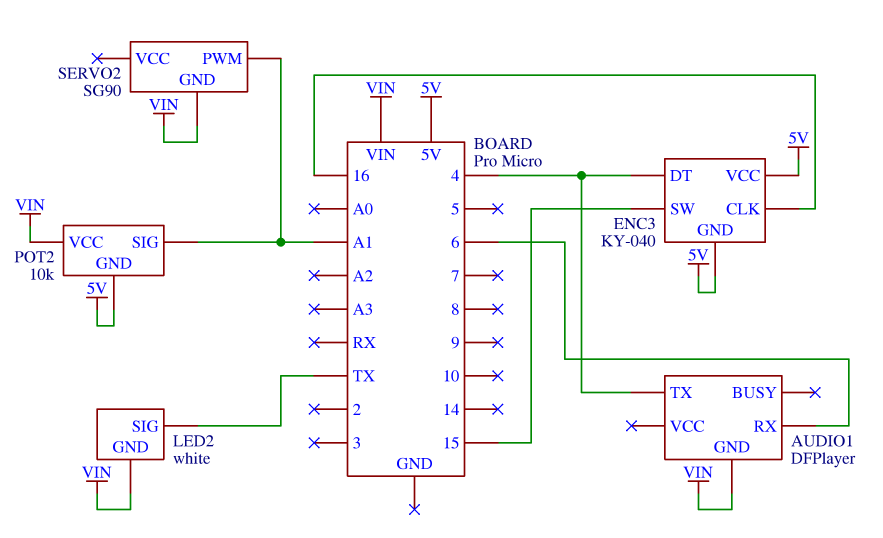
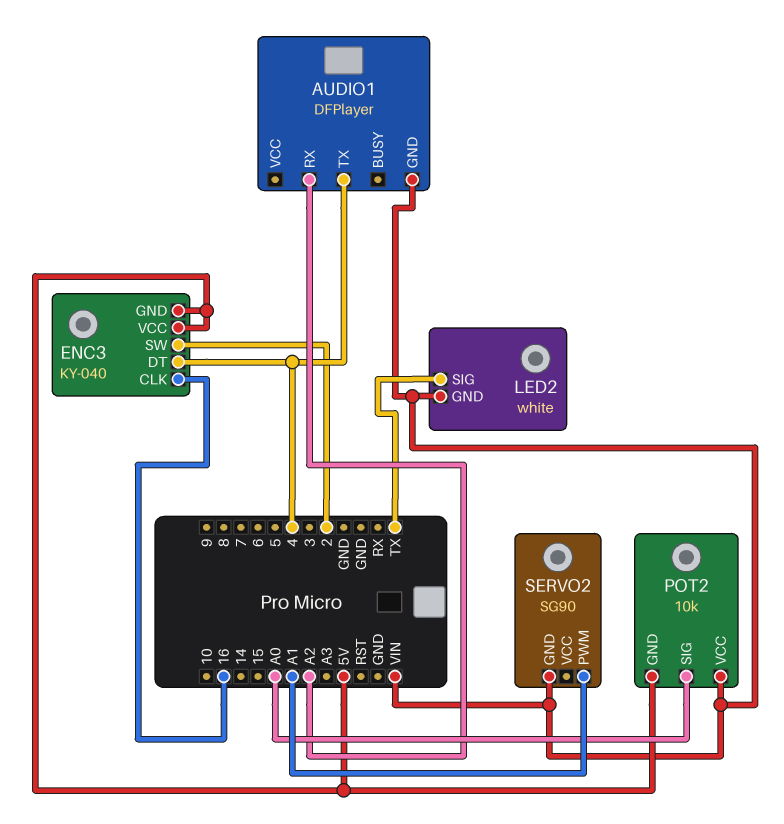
AUDIO1 pin RX: 6 -> A2
ENC3 pin SW: 15 -> 2
POT2 pin SIG: A1 -> A0

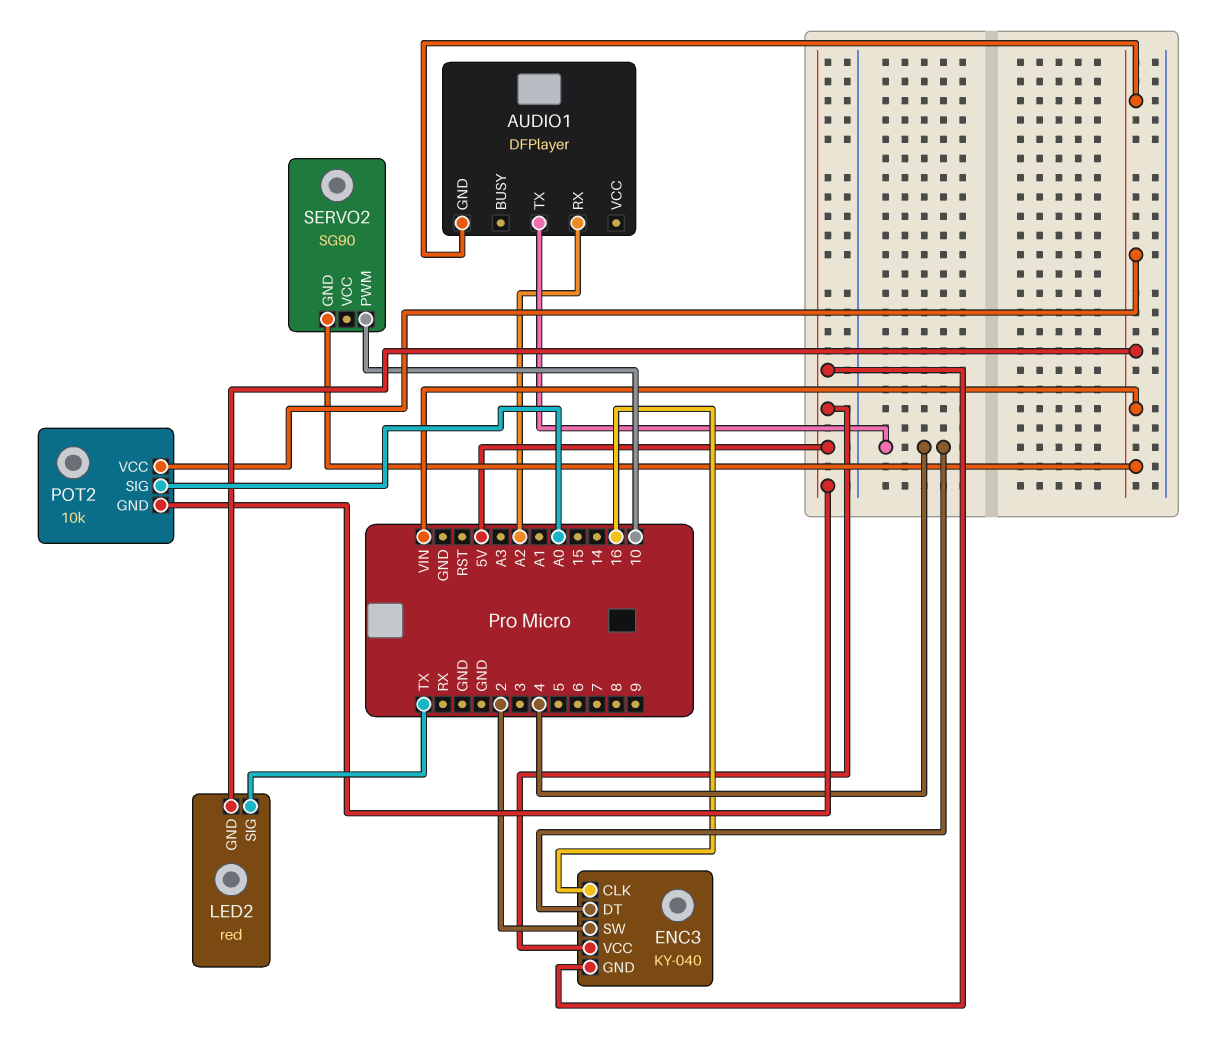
LED2: white -> red
SERVO2 pin PWM: A1 -> 10

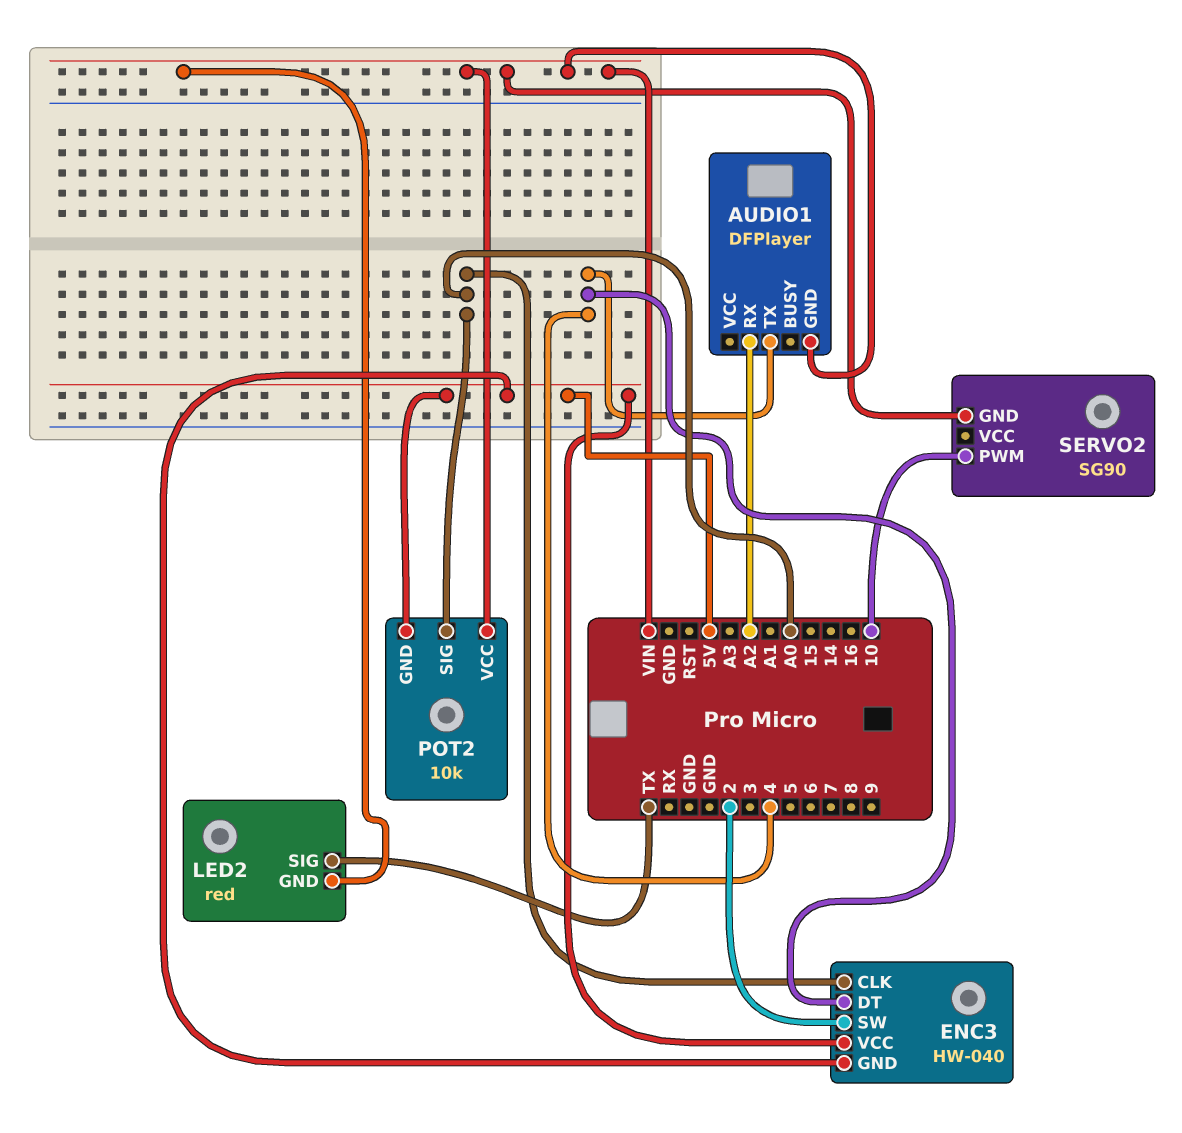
ENC3: KY-040 -> HW-040
ENC3 pin CLK: 16 -> A0

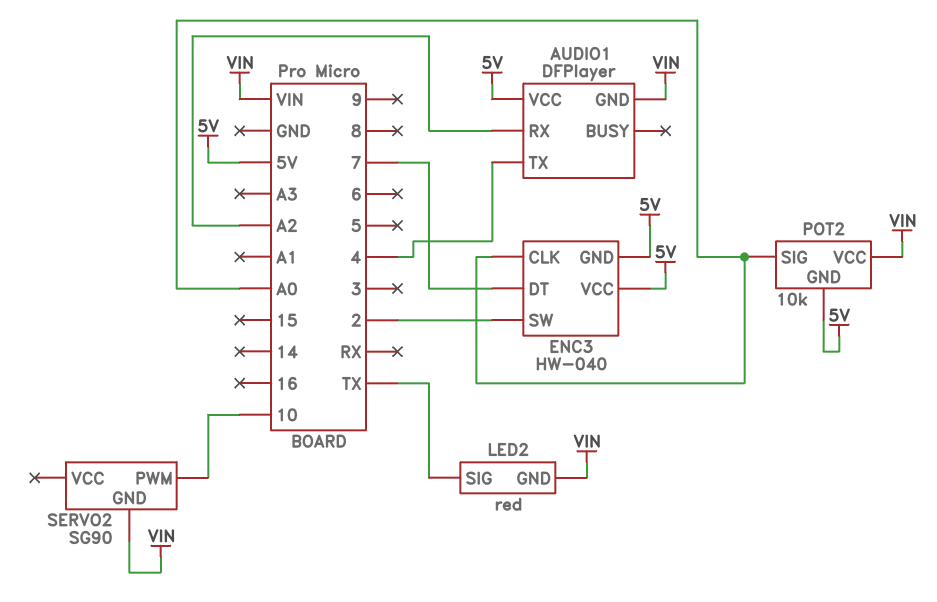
AUDIO1 pin VCC: none -> 5V
ENC3 pin DT: 4 -> 7

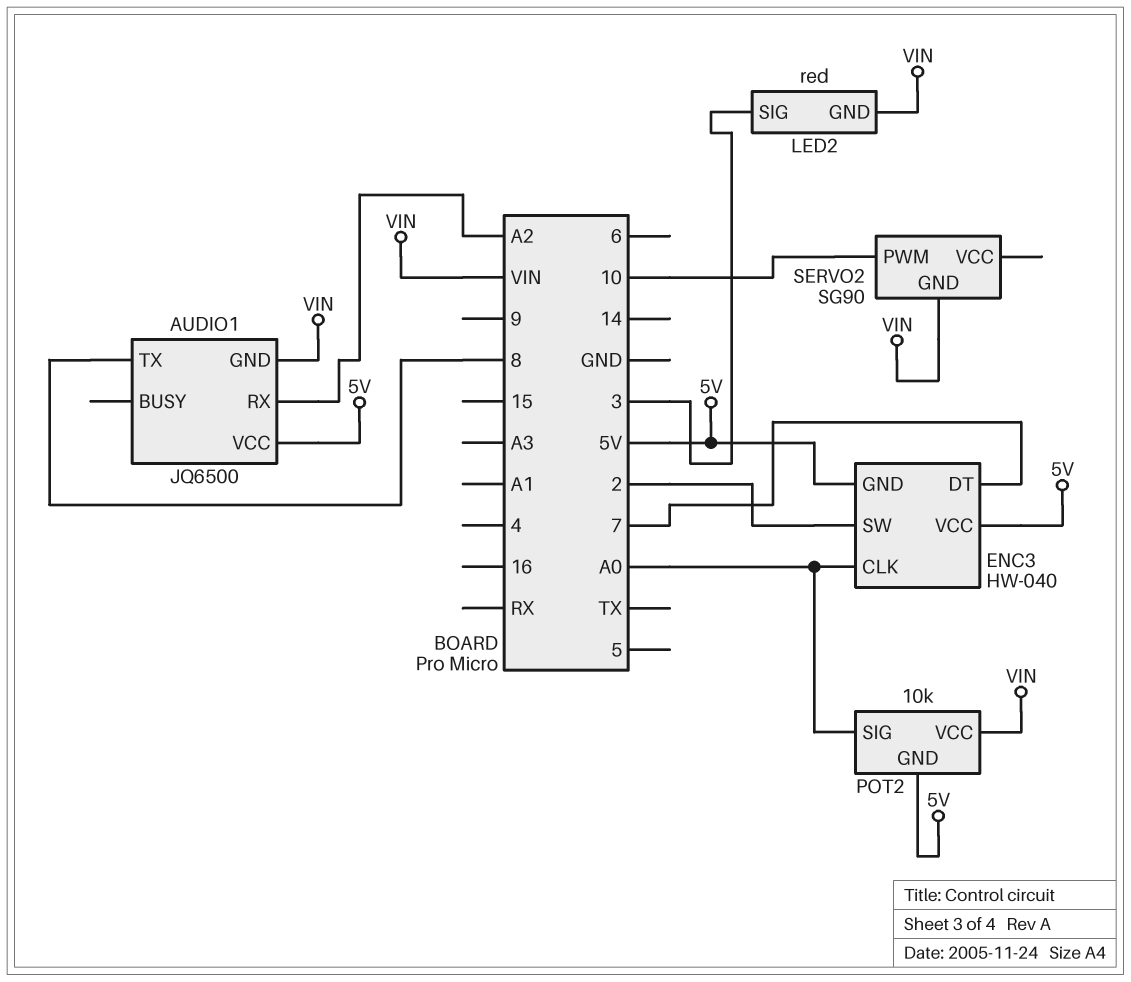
AUDIO1: DFPlayer -> JQ6500
AUDIO1 pin TX: 4 -> 8
LED2 pin SIG: TX -> 3

